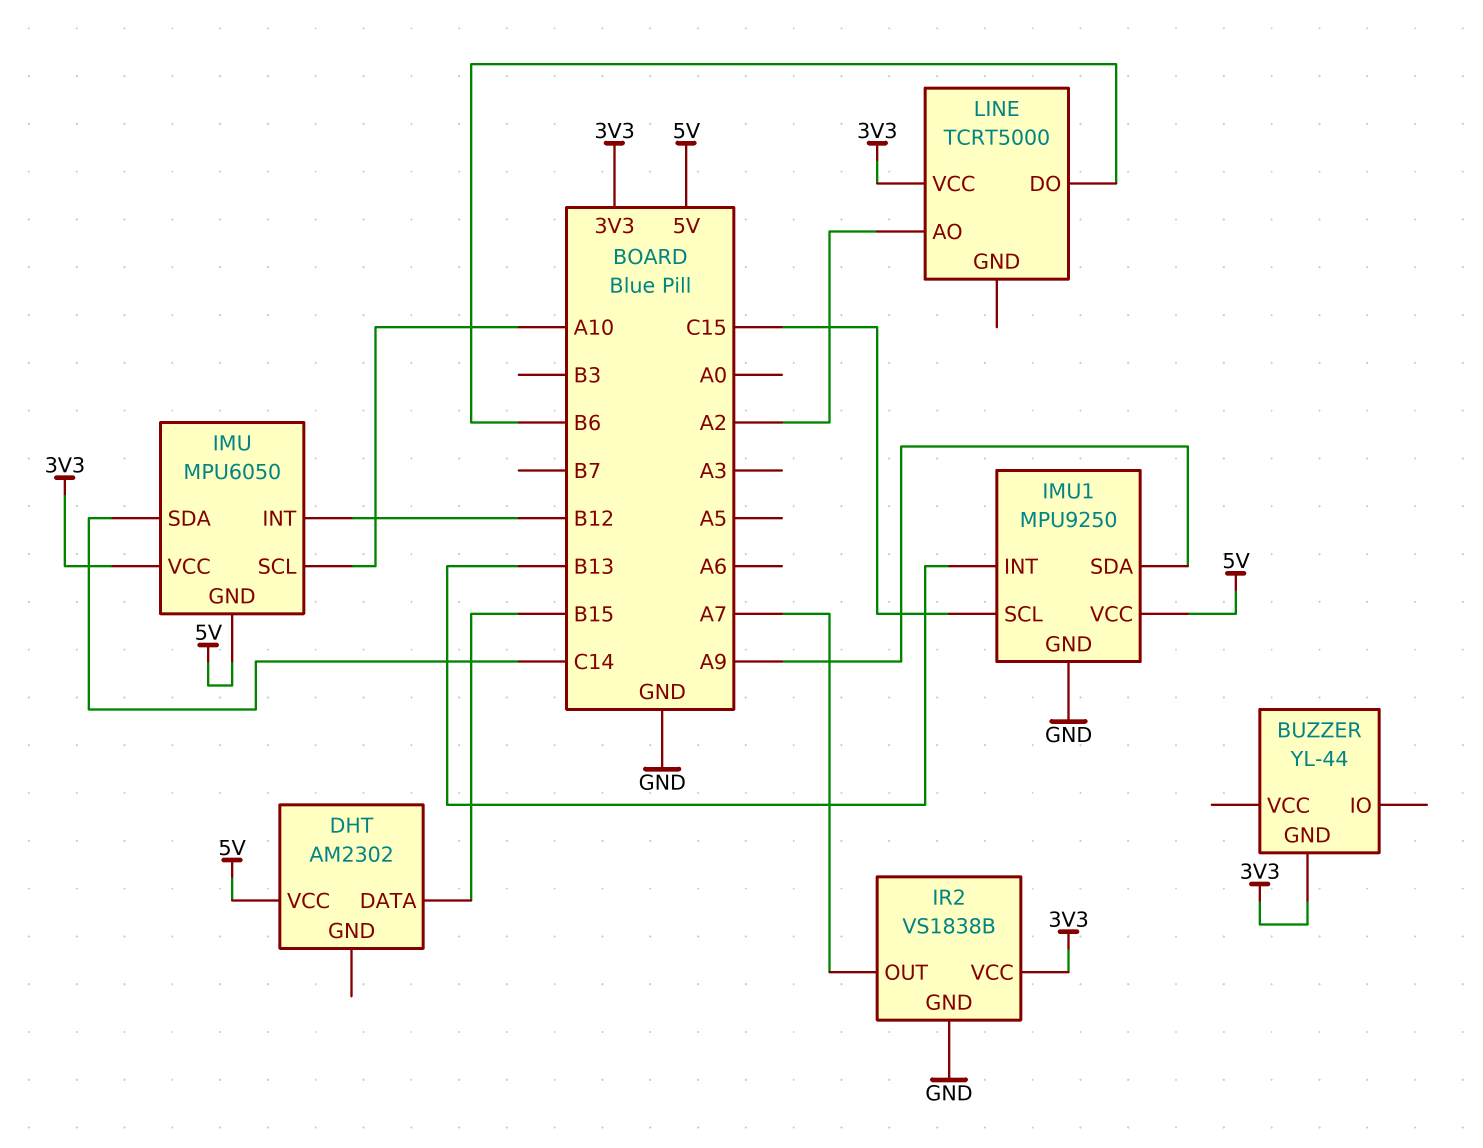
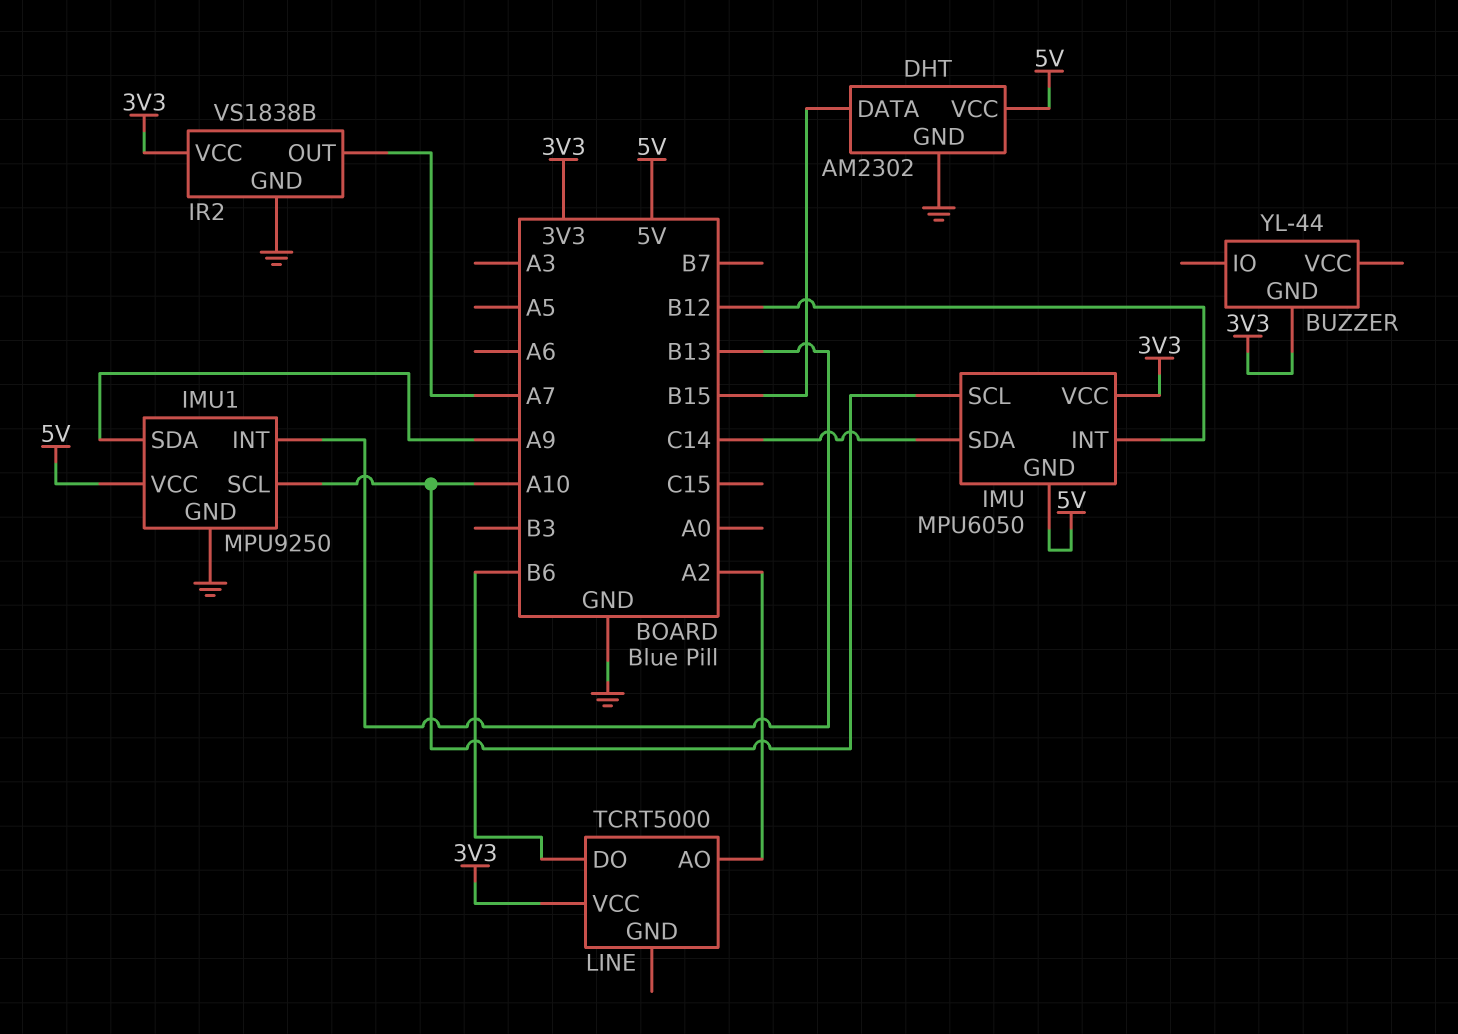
DHT pin GND: none -> GND
IMU1 pin SCL: C15 -> A10

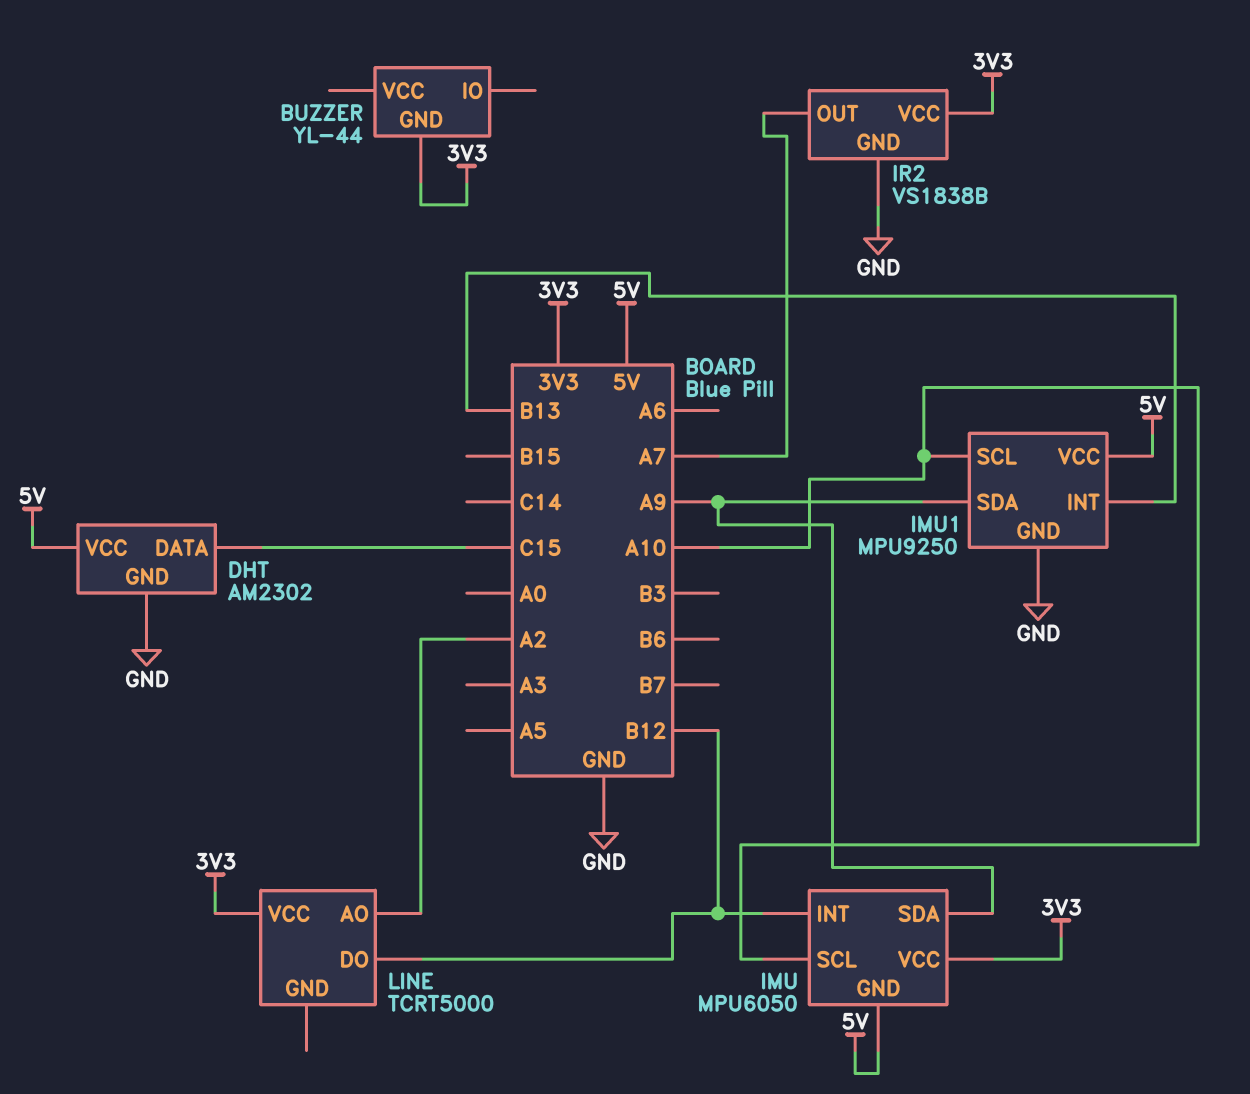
DHT pin DATA: B15 -> C15
IMU pin SDA: C14 -> A9
LINE pin DO: B6 -> B12

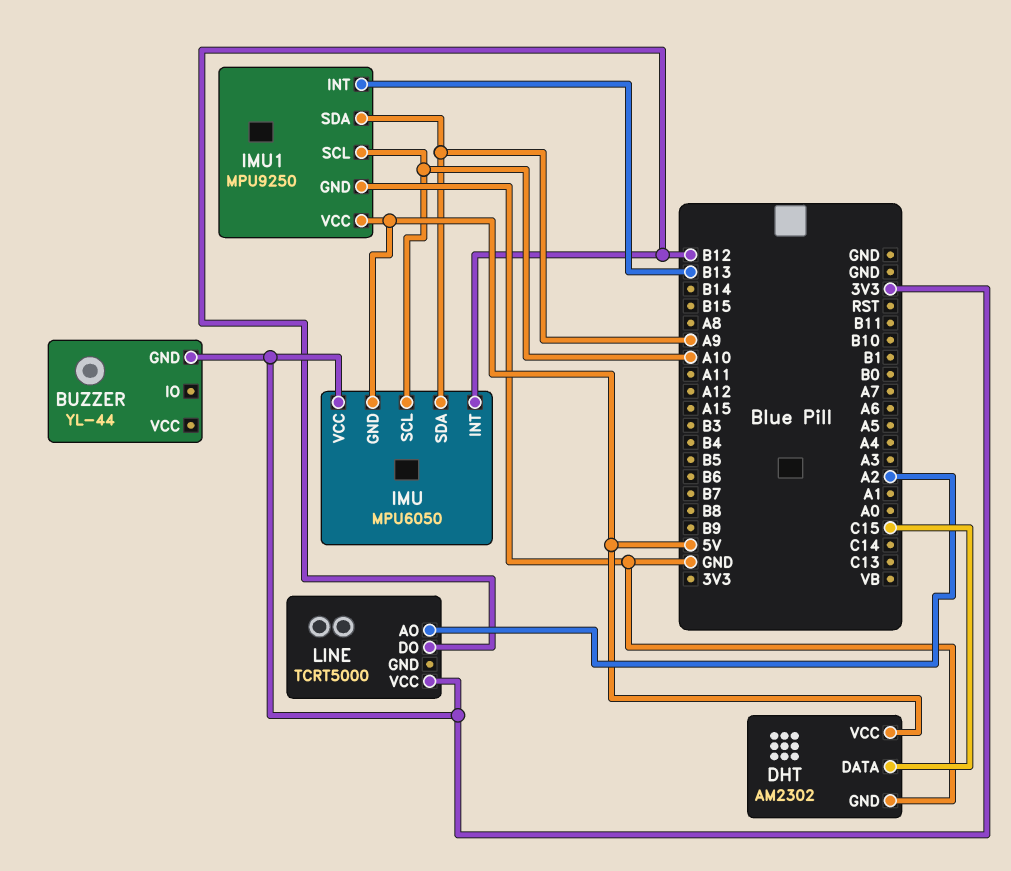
IR2: VS1838B -> none
IR2 pin GND: GND -> none
IR2 pin OUT: A7 -> none
IR2 pin VCC: 3V3 -> none

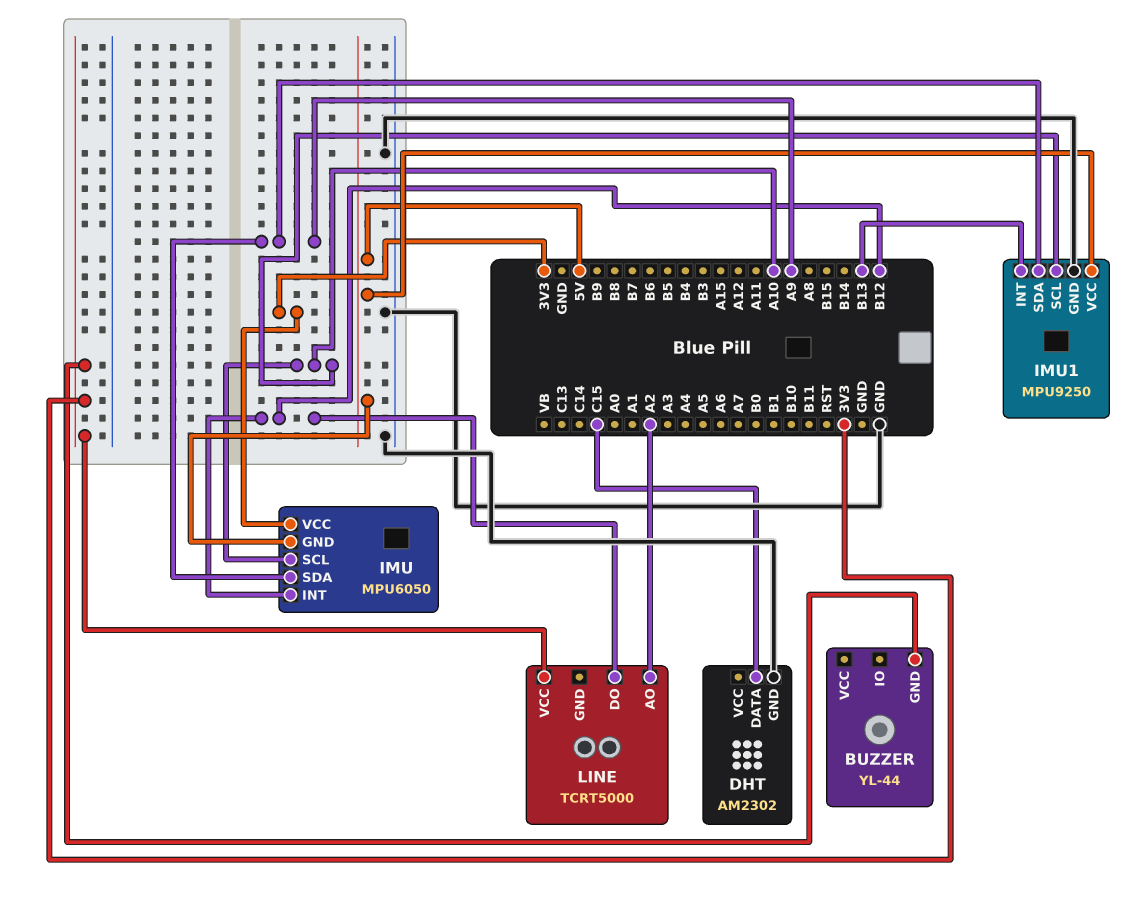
DHT pin VCC: 5V -> none

